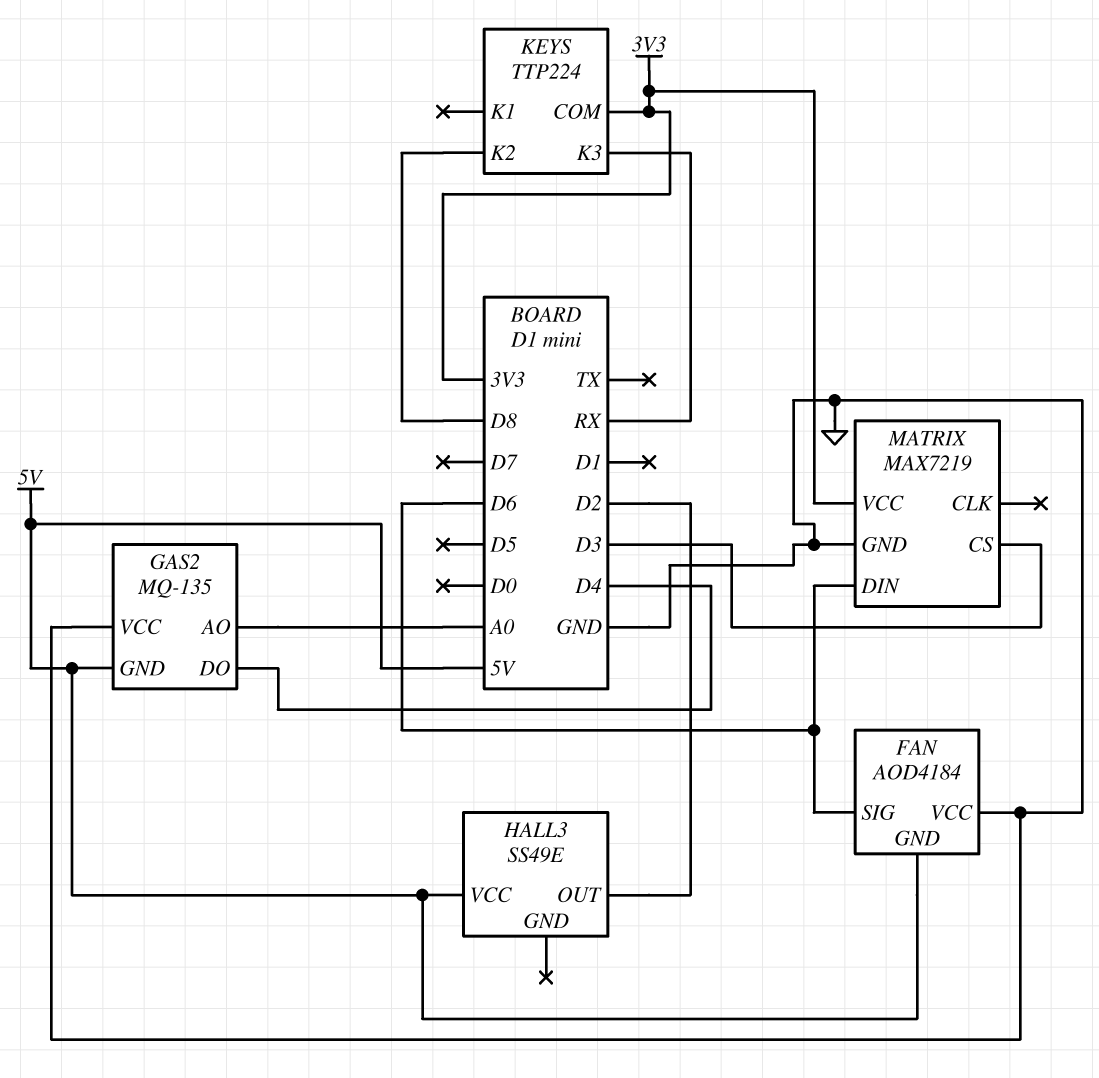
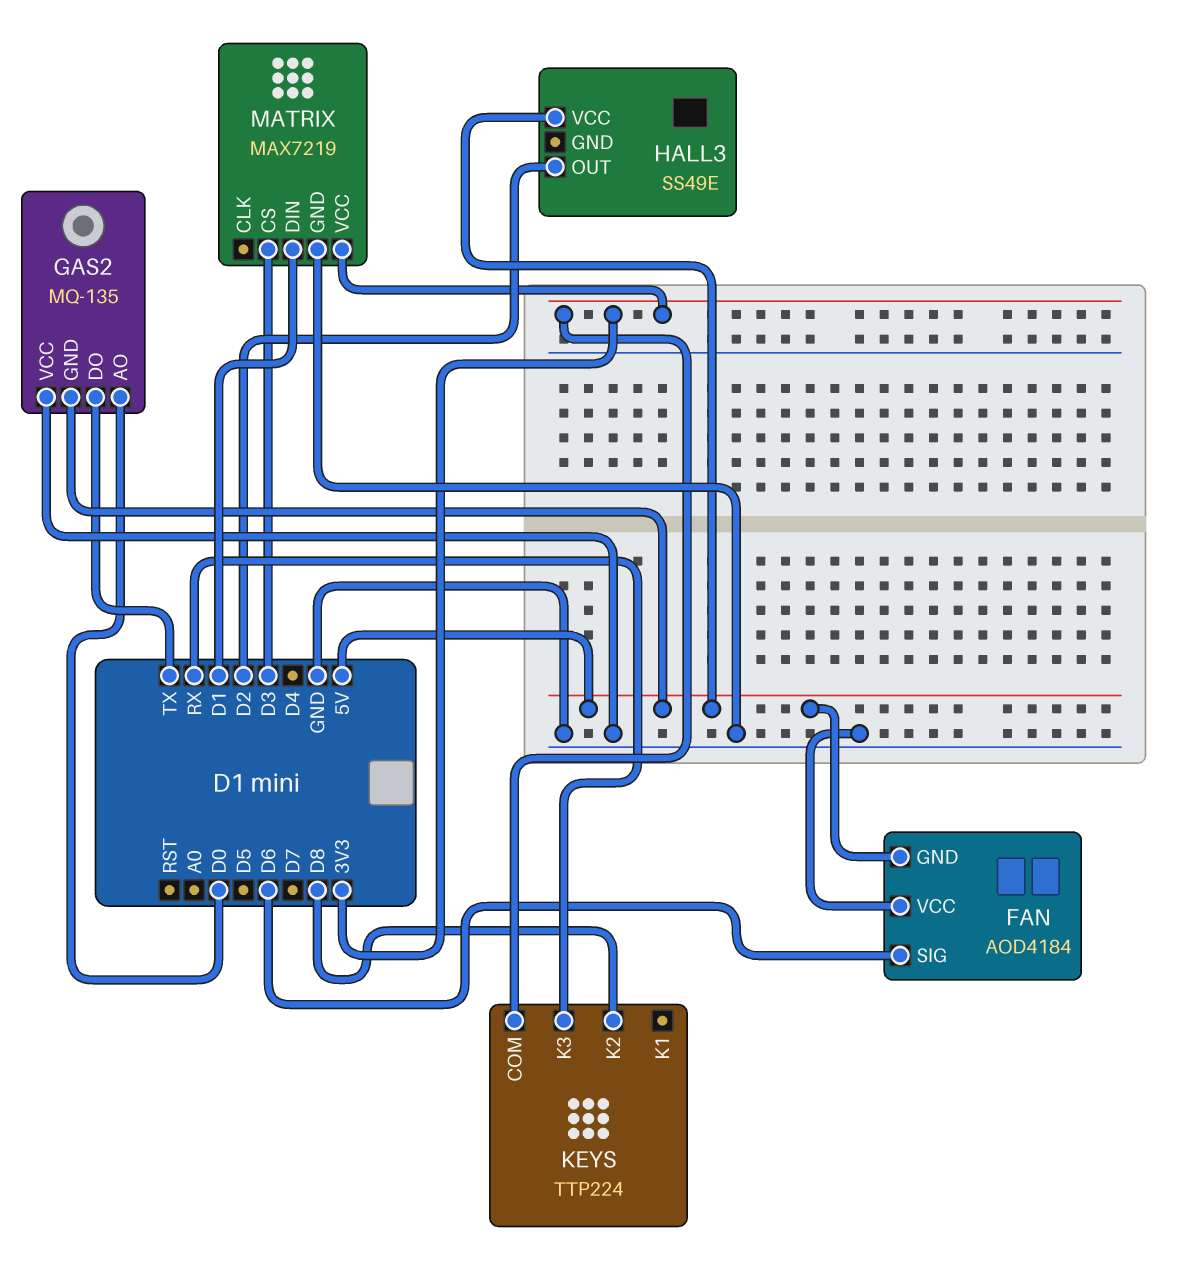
GAS2 pin AO: A0 -> D0
GAS2 pin DO: D4 -> TX
MATRIX pin DIN: D6 -> D1

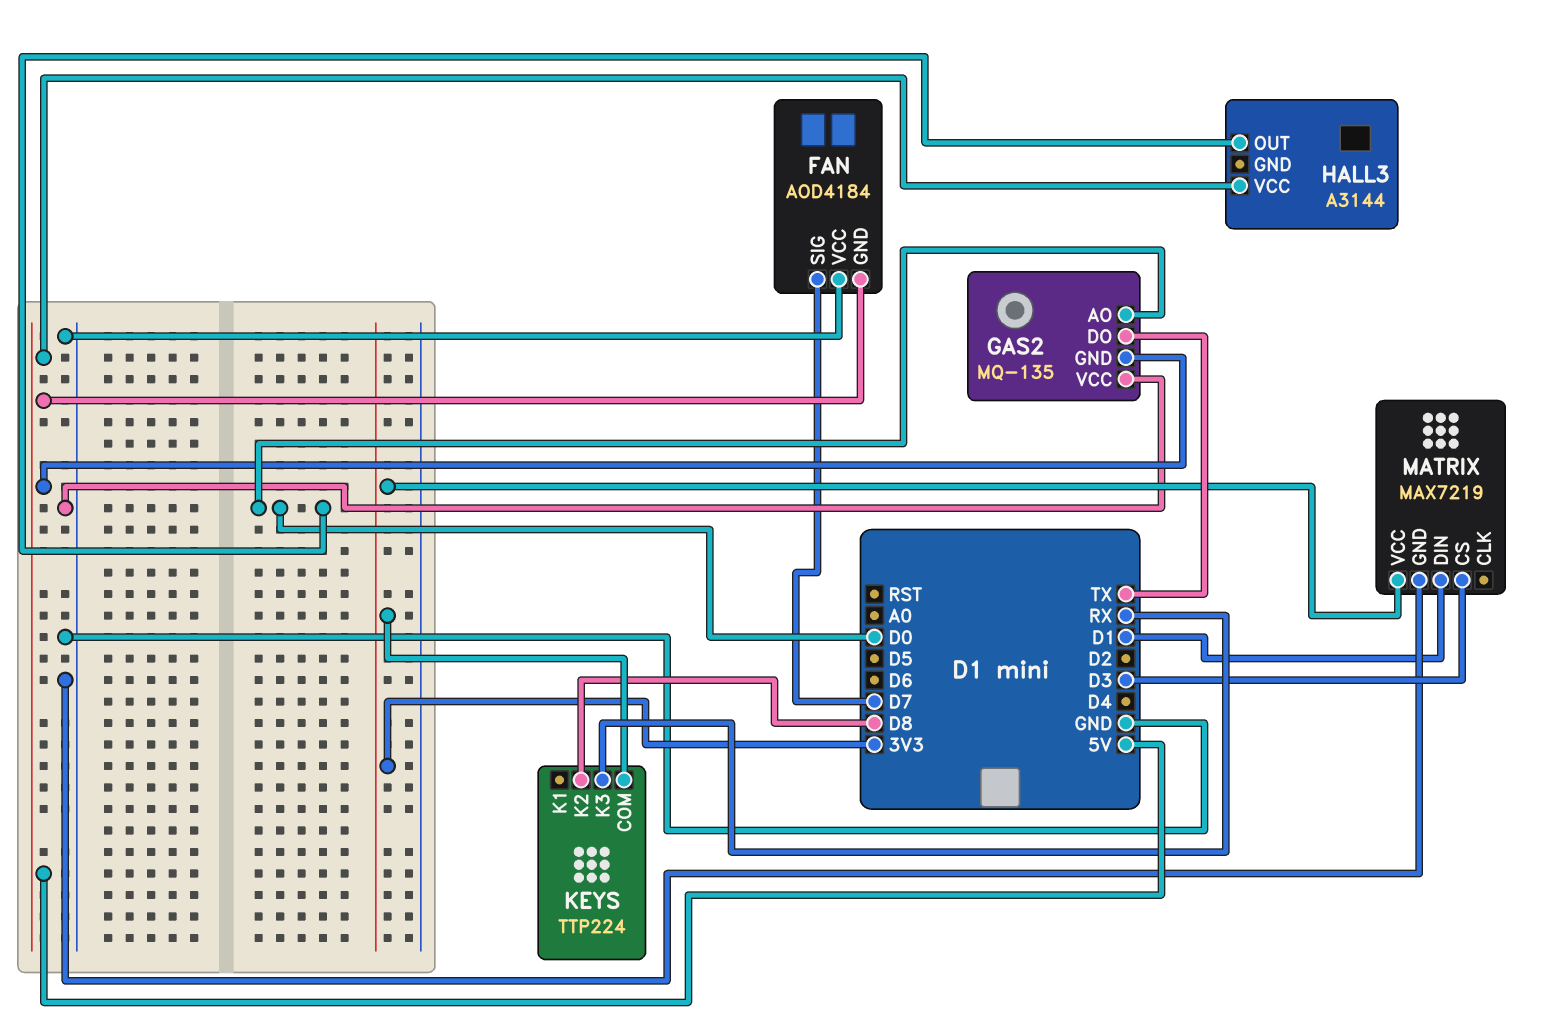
FAN pin SIG: D6 -> D7
HALL3: SS49E -> A3144
HALL3 pin OUT: D2 -> D0

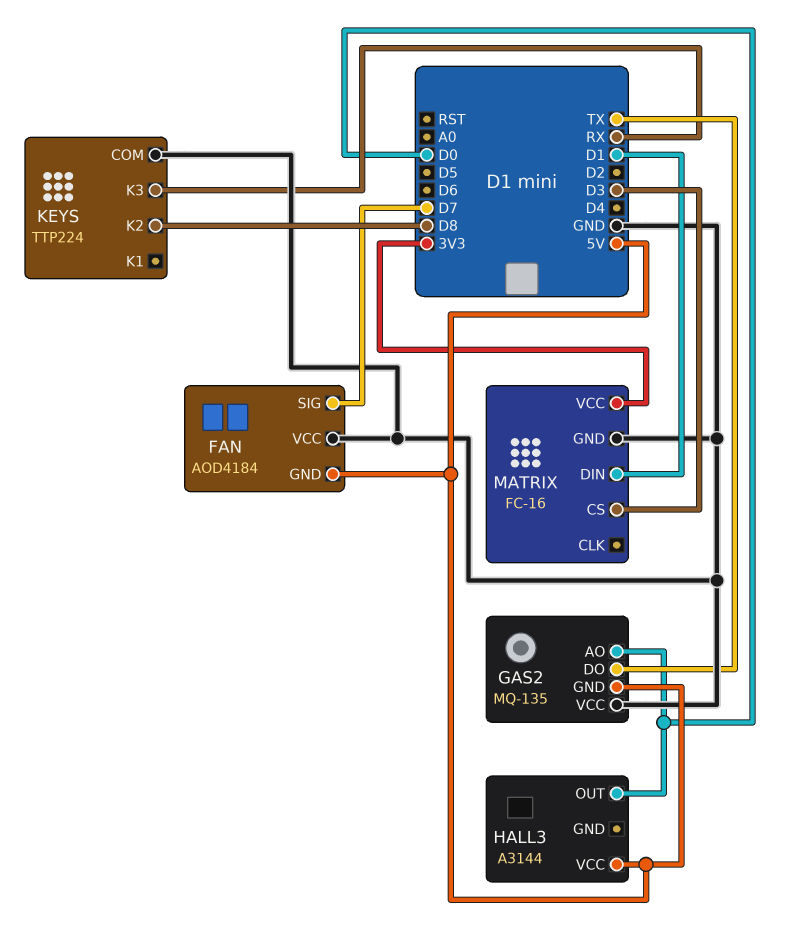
KEYS pin COM: 3V3 -> GND
MATRIX: MAX7219 -> FC-16

